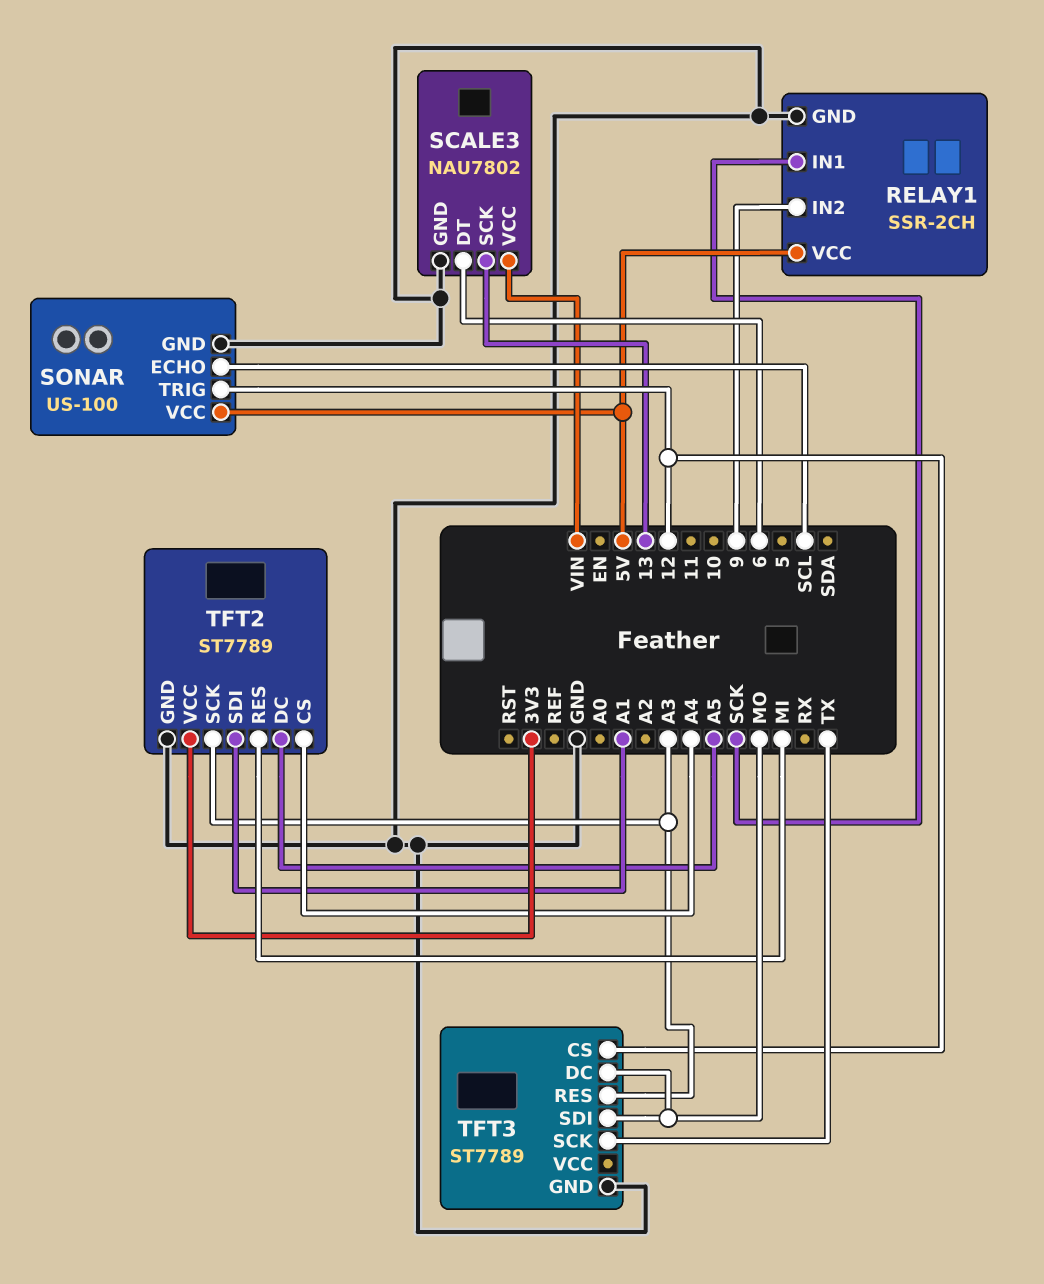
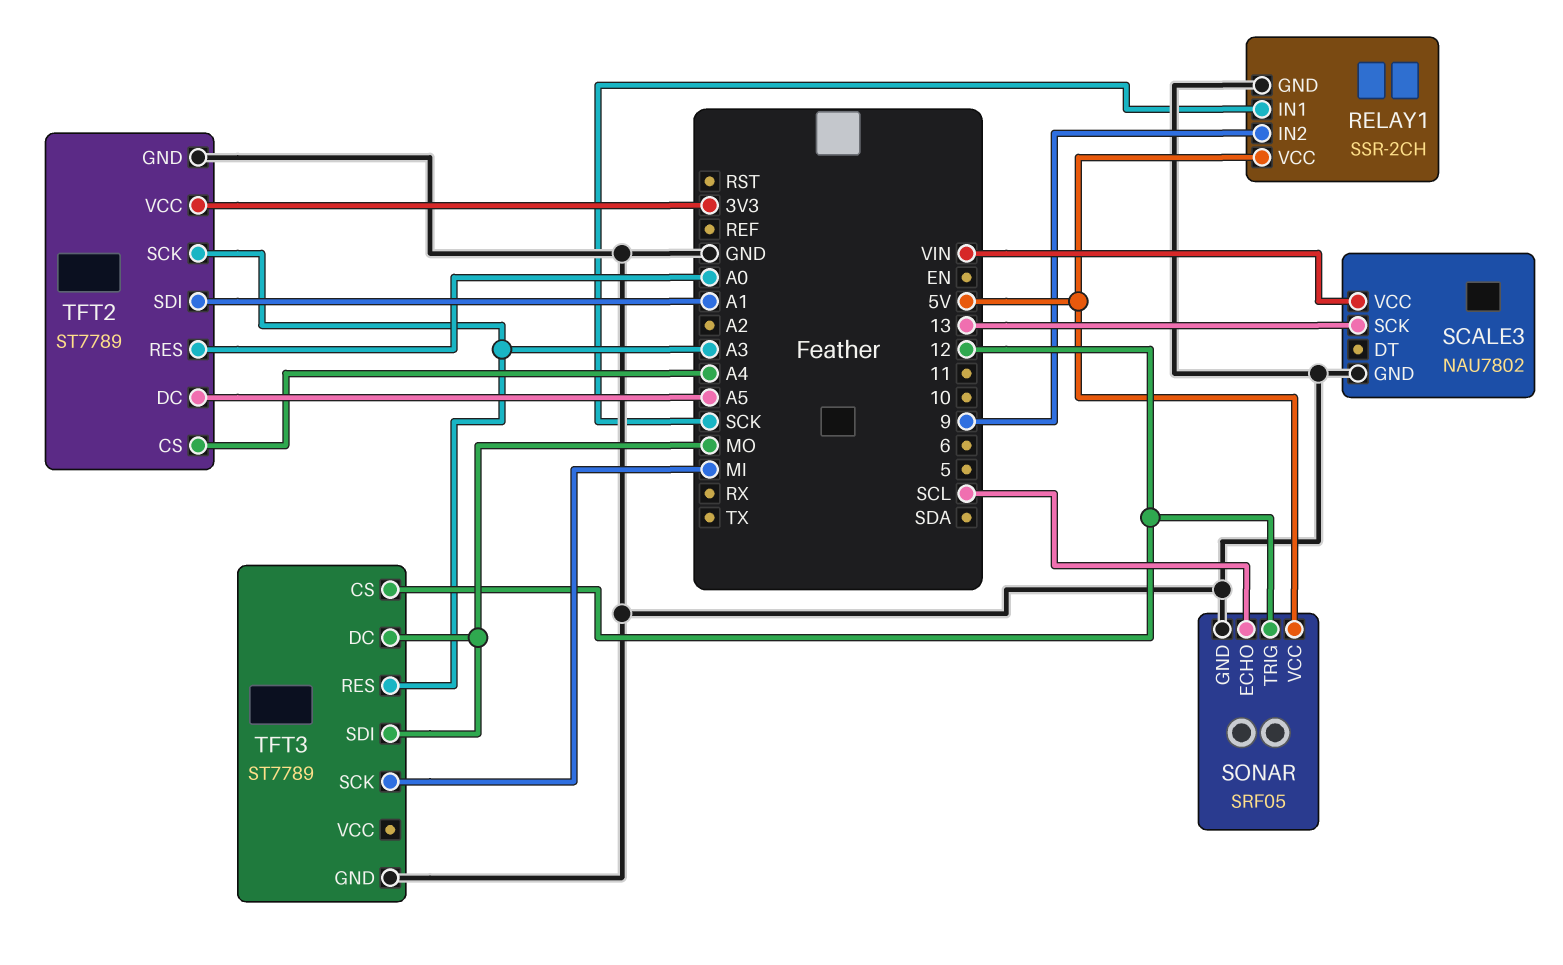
SCALE3 pin DT: 6 -> none
SONAR: US-100 -> SRF05
TFT2 pin RES: MI -> A0
TFT3 pin SCK: TX -> MI

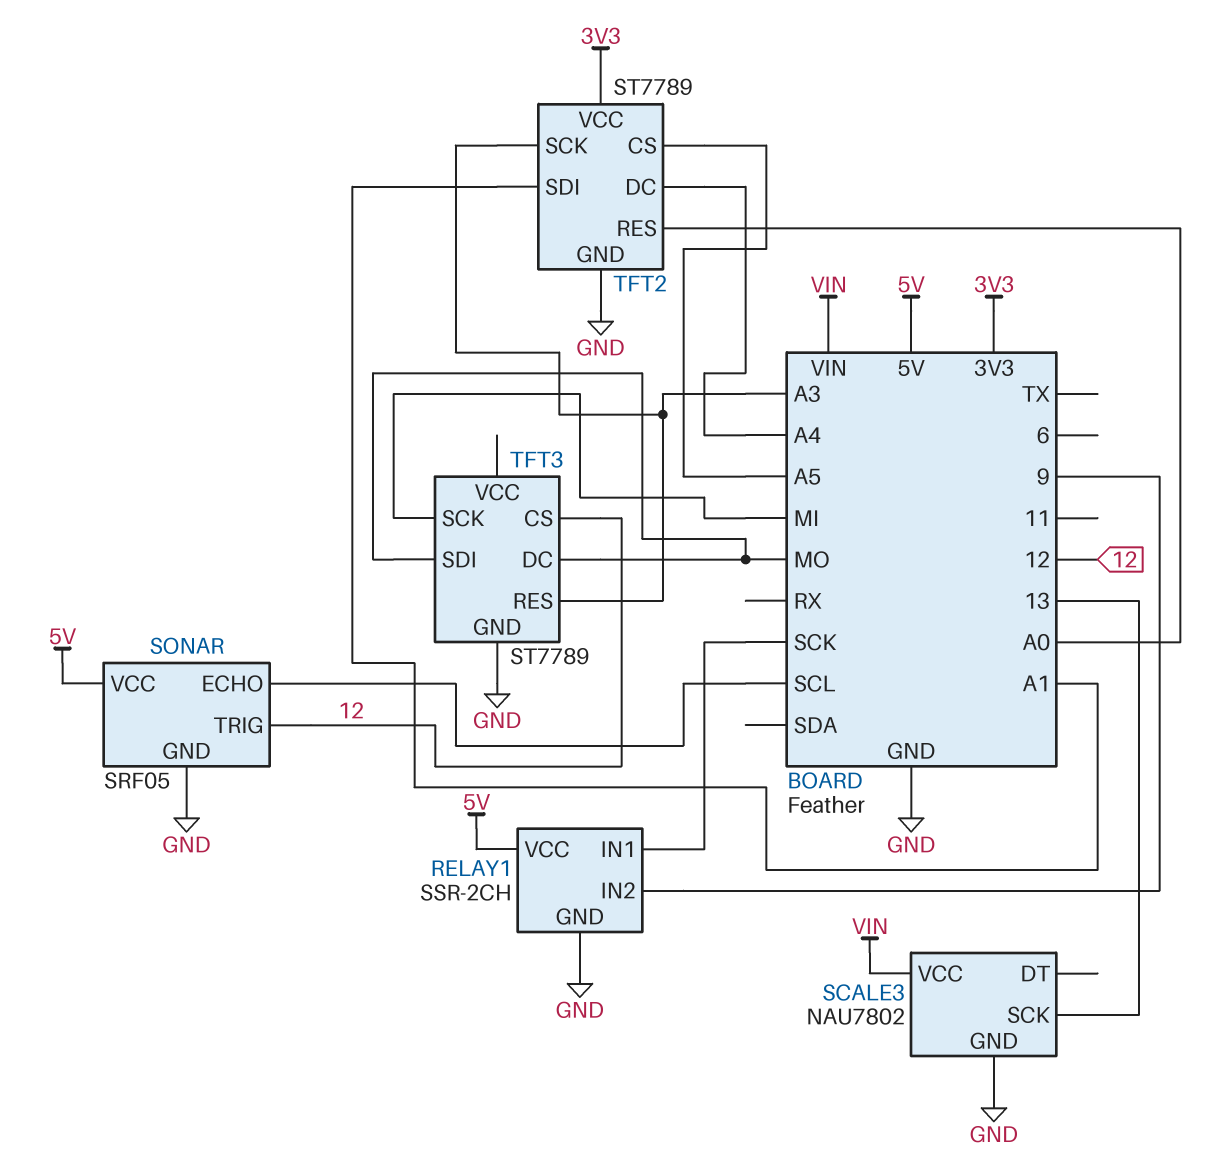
TFT2 pin CS: A4 -> A5
TFT2 pin DC: A5 -> A4

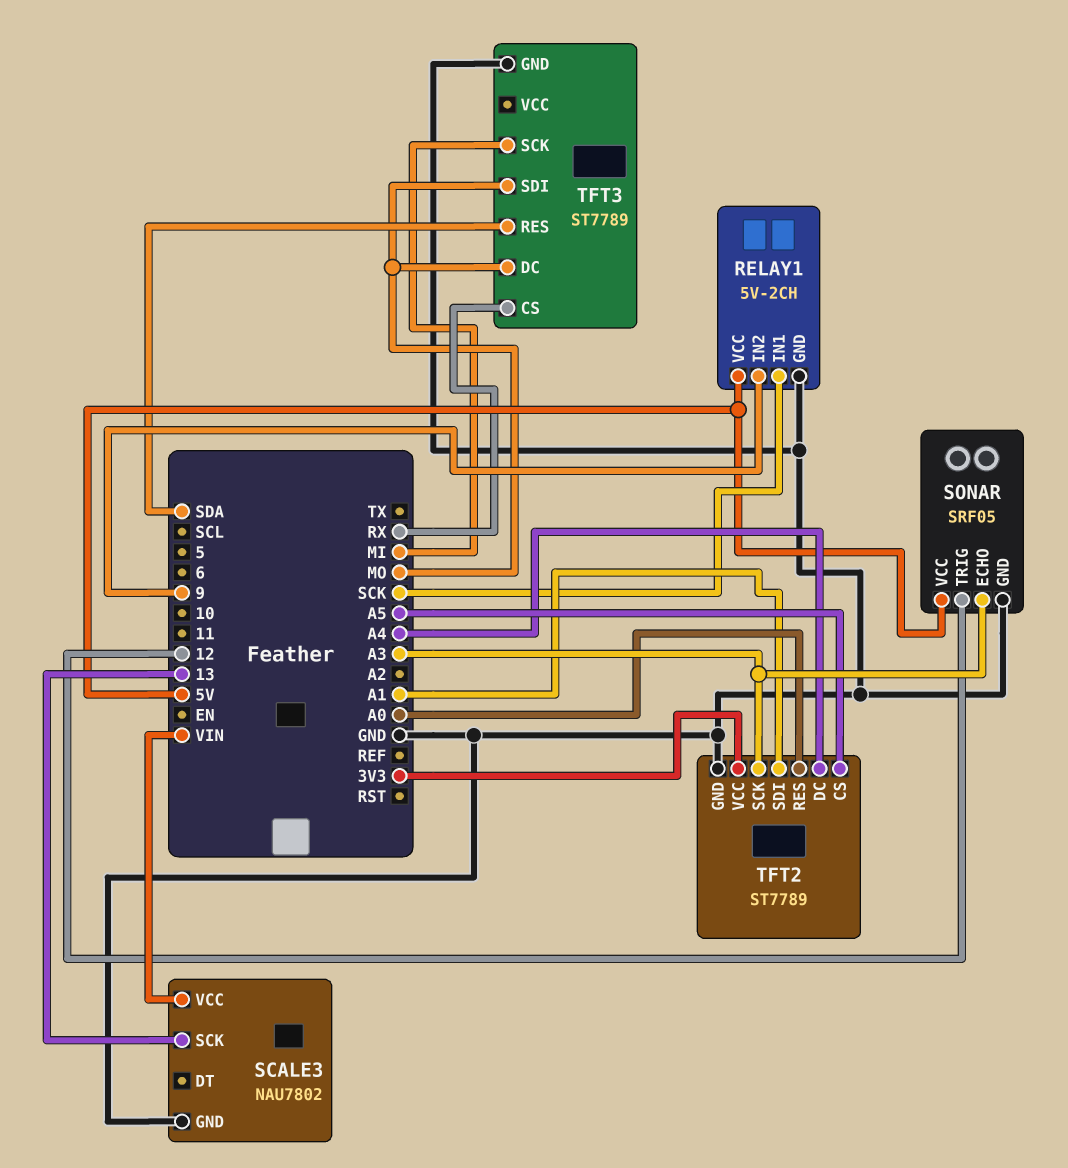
RELAY1: SSR-2CH -> 5V-2CH
SONAR pin ECHO: SCL -> A3
TFT3 pin CS: 12 -> RX
TFT3 pin RES: A3 -> SDA

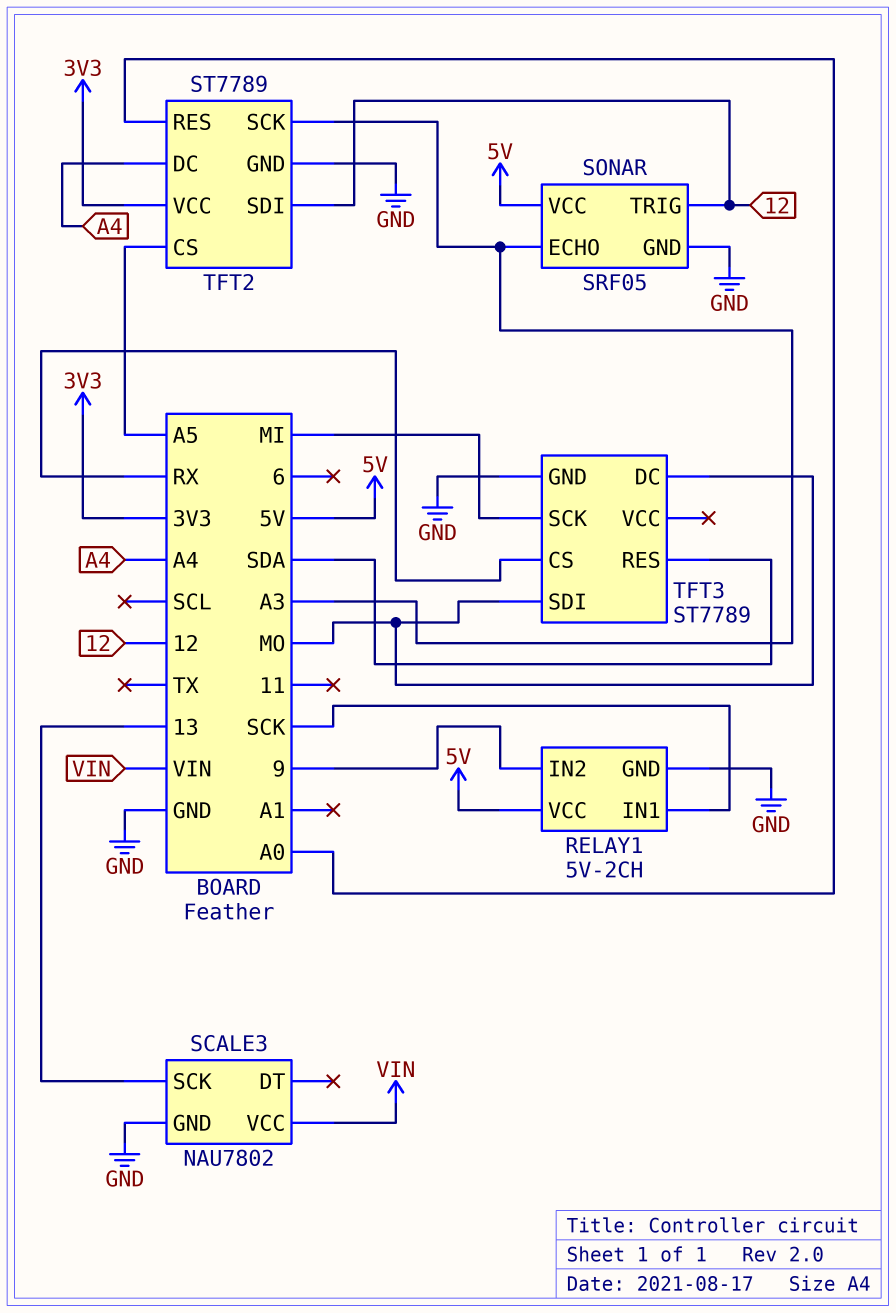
TFT2 pin SDI: A1 -> 12

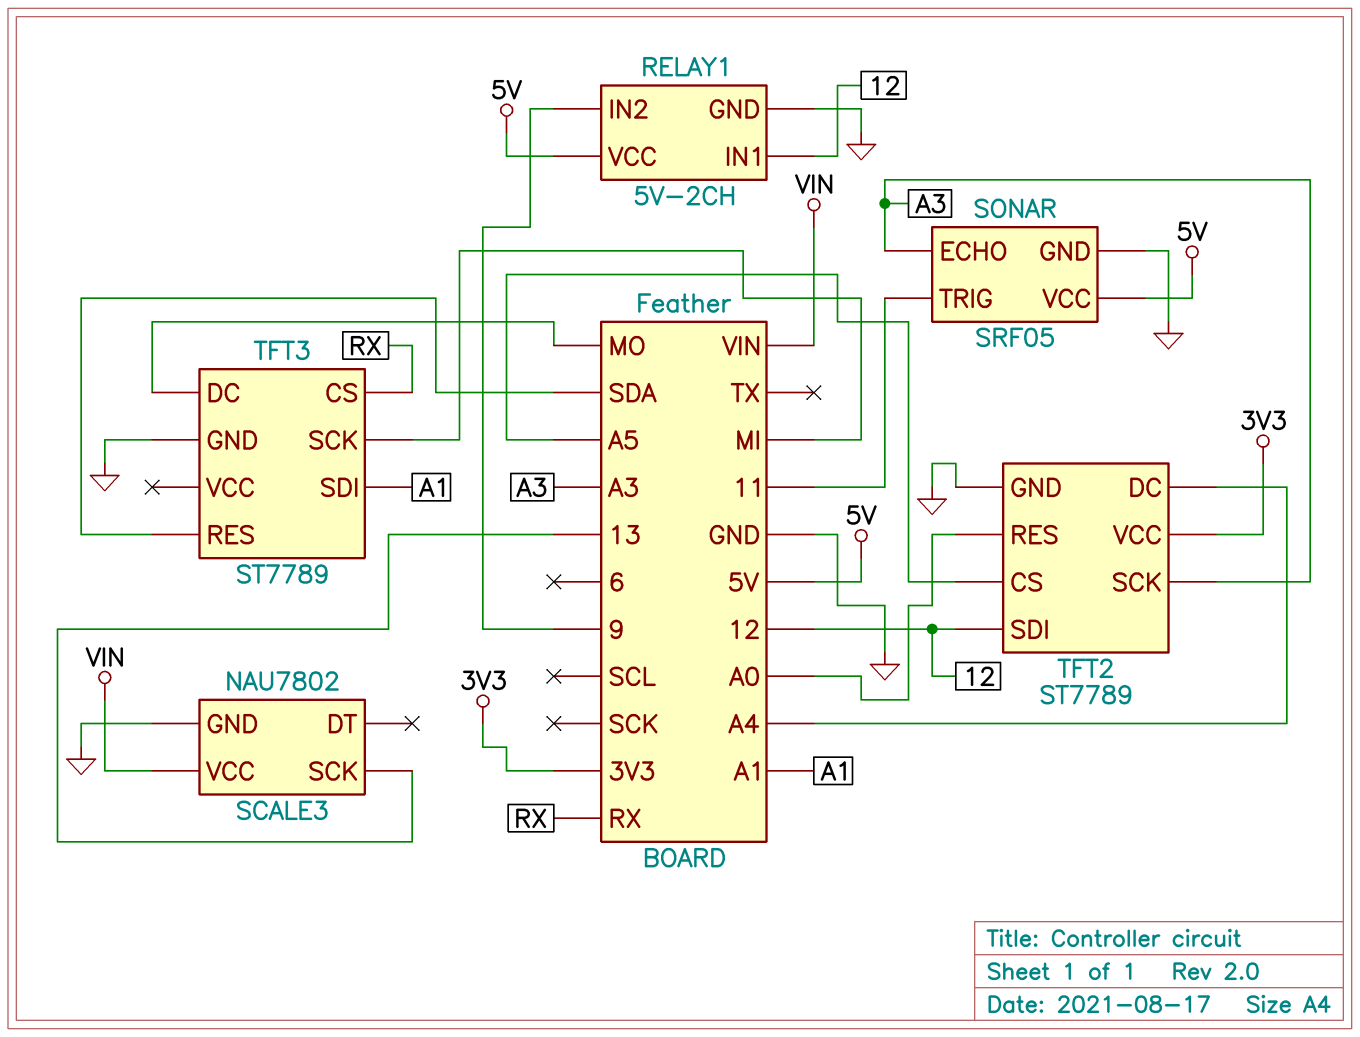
RELAY1 pin IN1: SCK -> 12
SONAR pin TRIG: 12 -> 11
TFT3 pin SDI: MO -> A1

